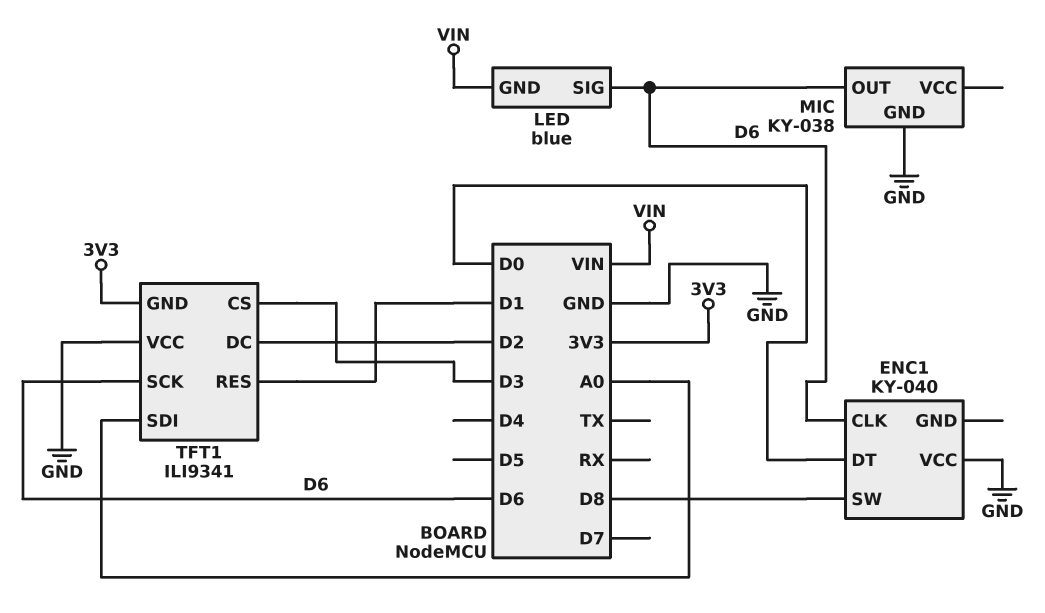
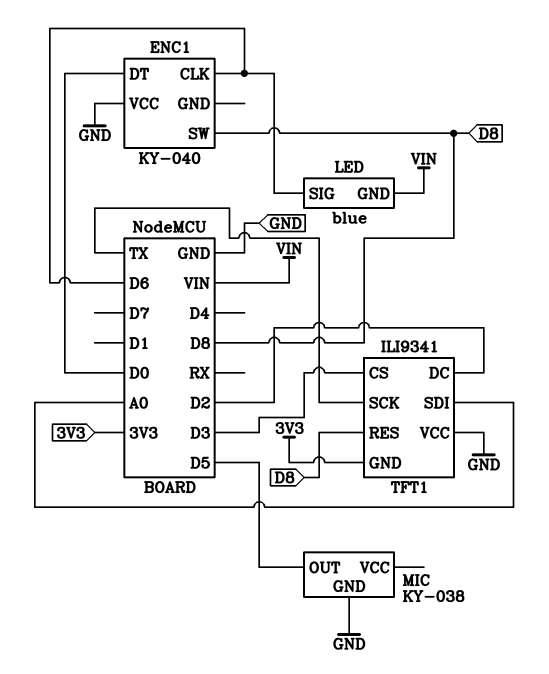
MIC pin OUT: D6 -> D5
TFT1 pin RES: D1 -> D8
TFT1 pin SCK: D6 -> TX

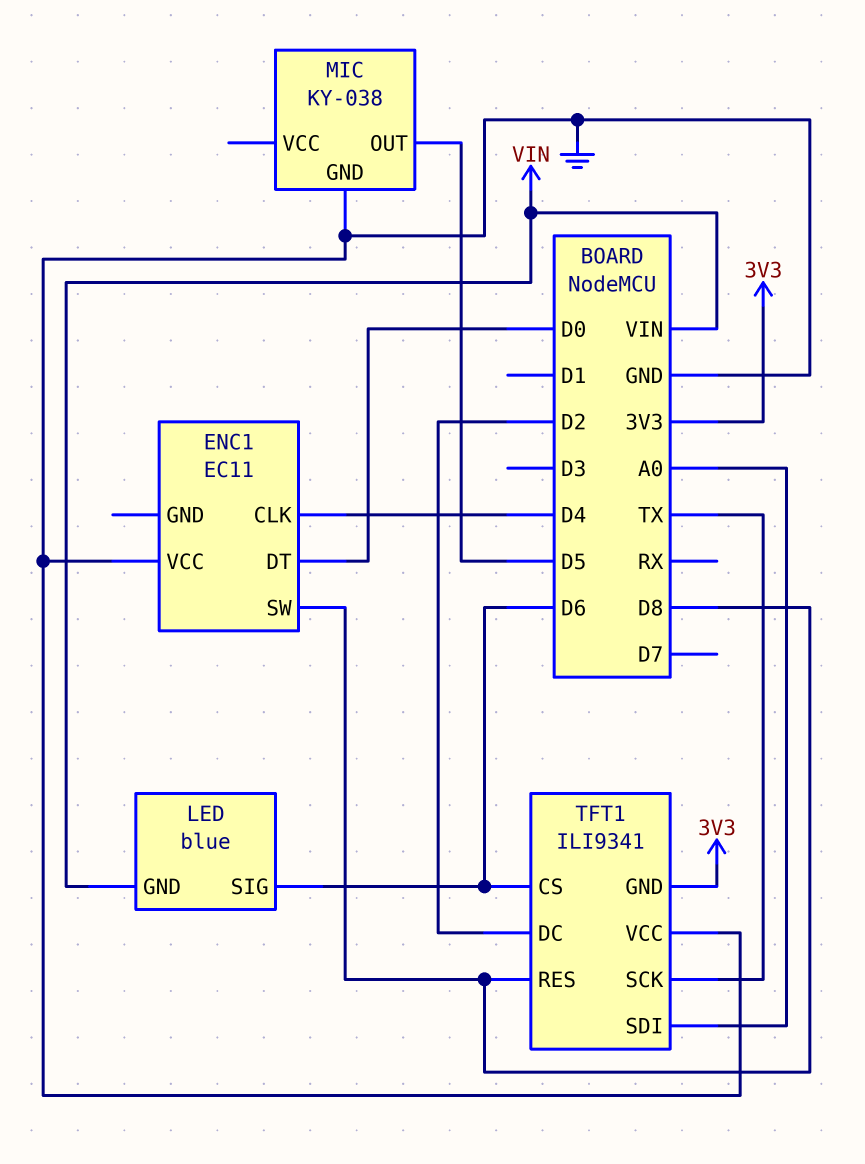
ENC1: KY-040 -> EC11
ENC1 pin CLK: D6 -> D4
TFT1 pin CS: D3 -> D6

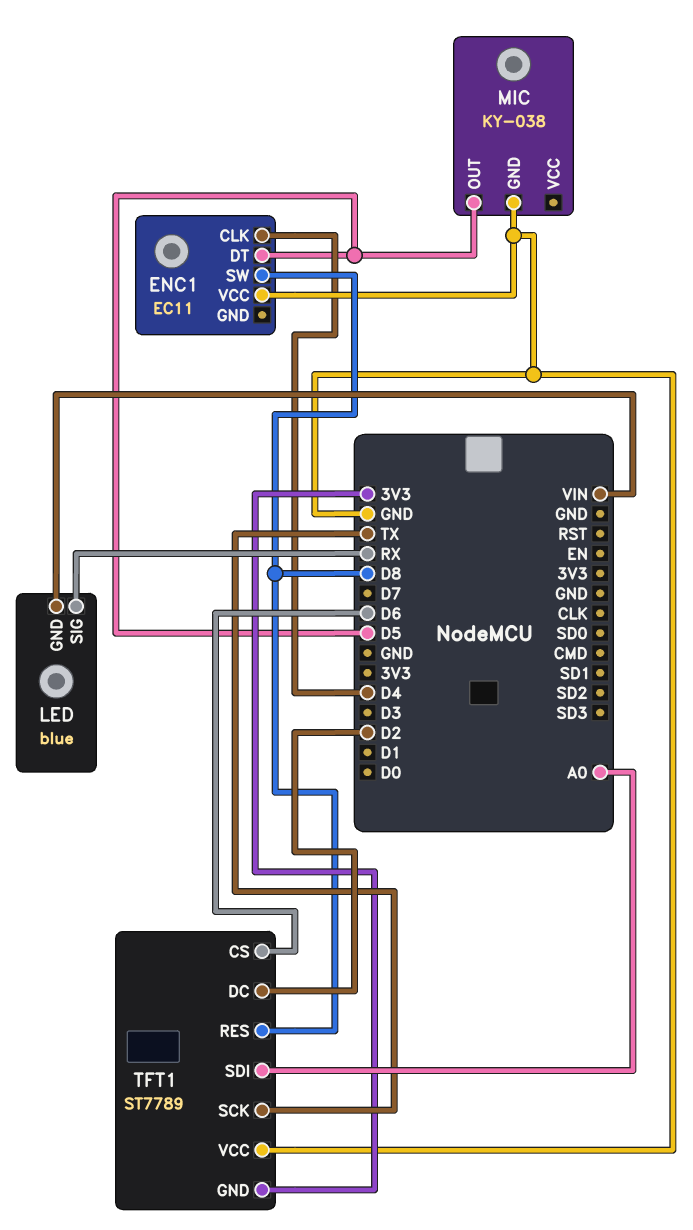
ENC1 pin DT: D0 -> D5
LED pin SIG: D6 -> RX
TFT1: ILI9341 -> ST7789

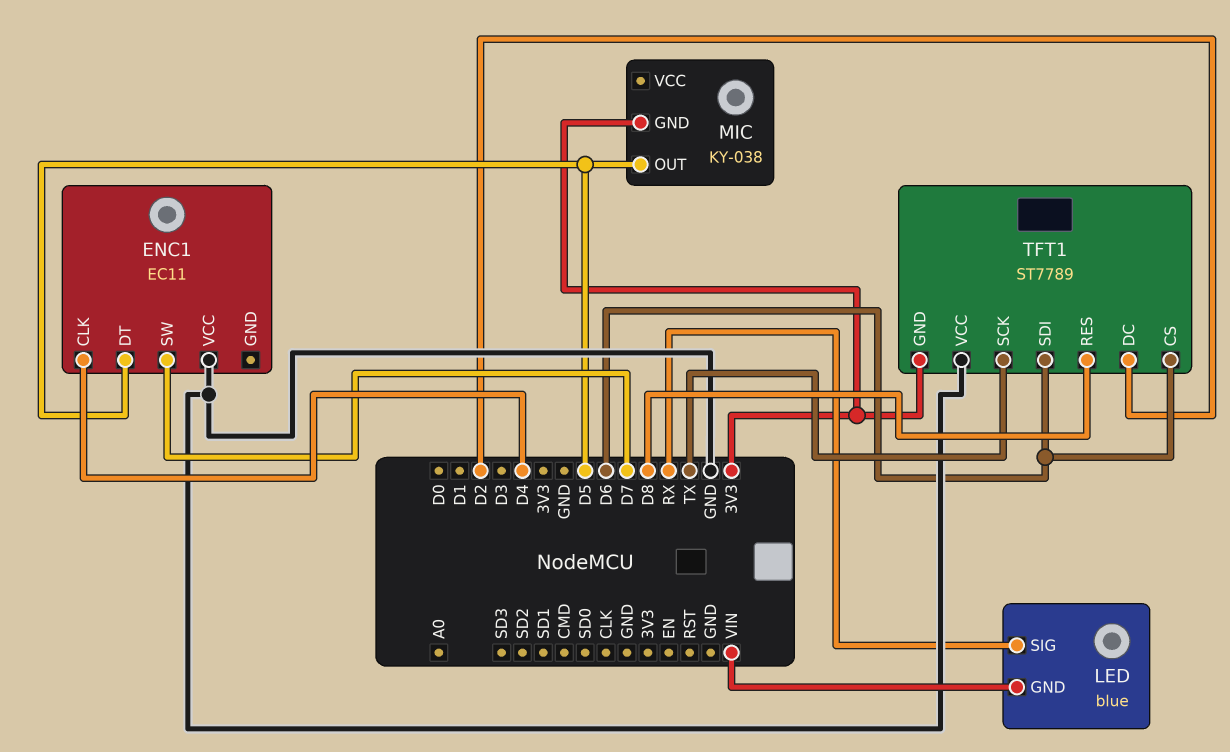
ENC1 pin SW: D8 -> D7
MIC pin GND: GND -> 3V3
TFT1 pin SDI: A0 -> D6

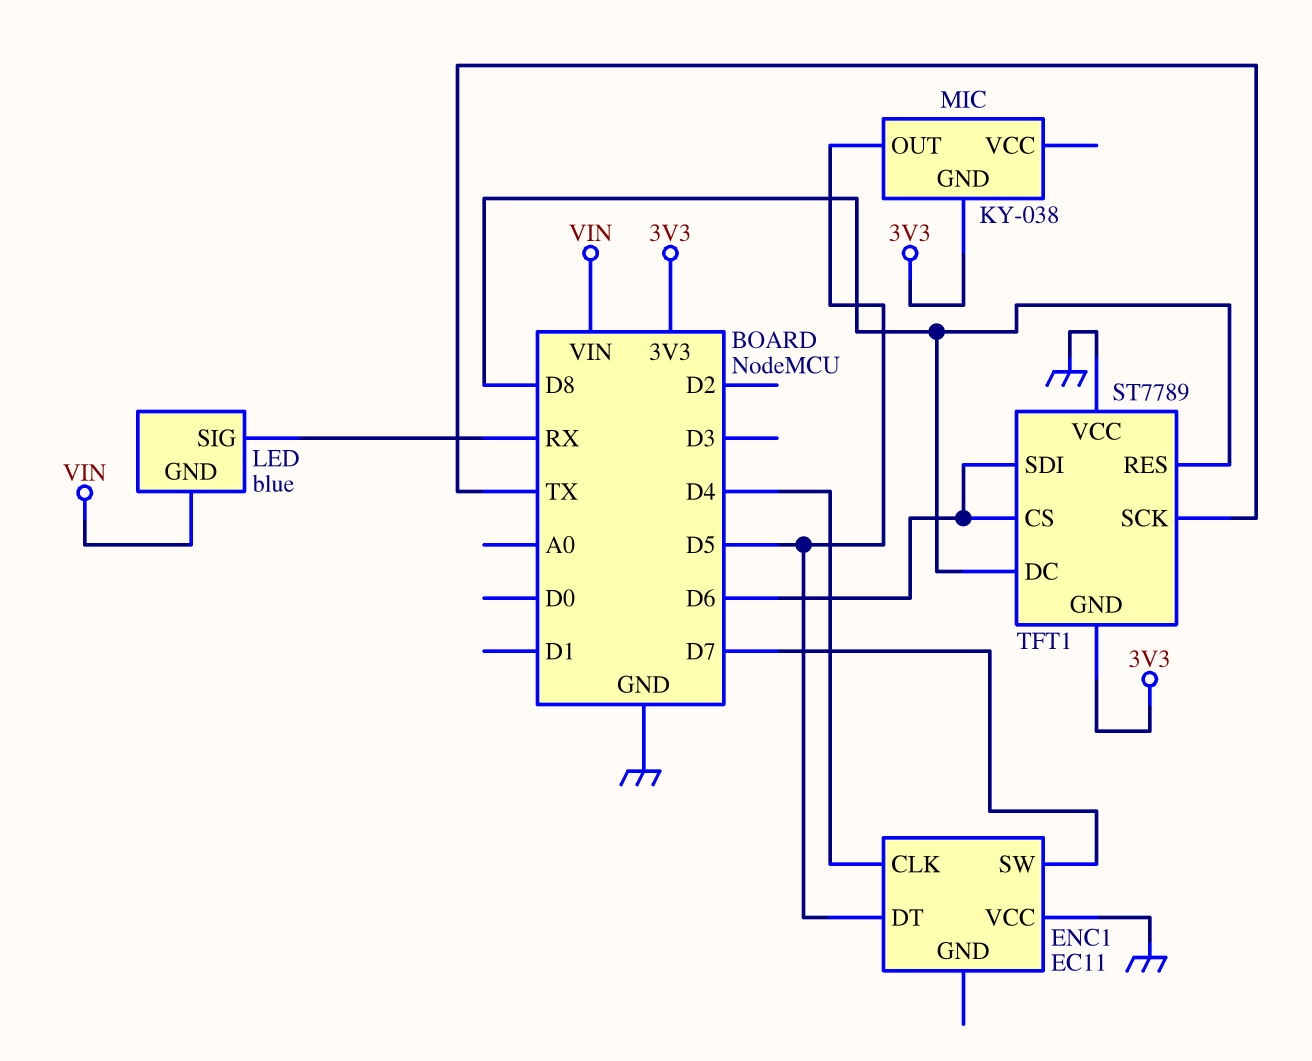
TFT1 pin DC: D2 -> D8

